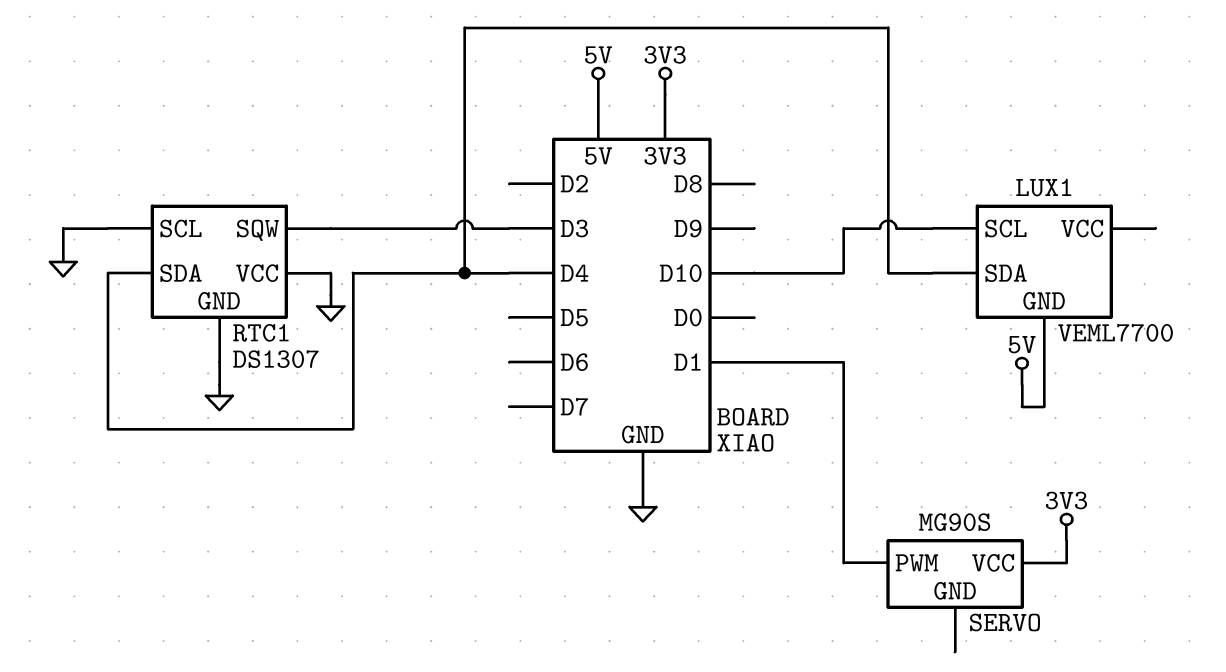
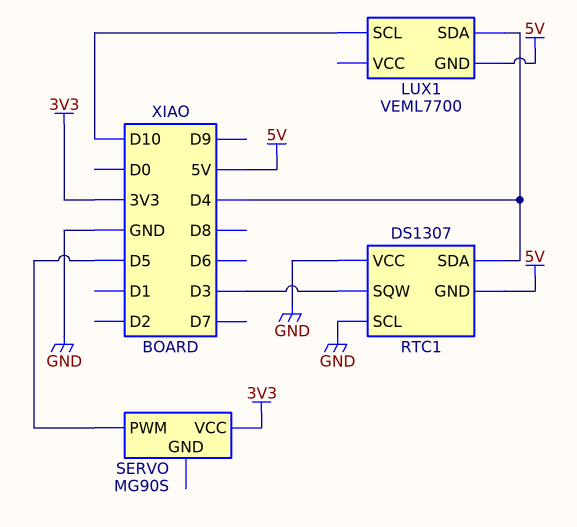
RTC1 pin GND: GND -> 5V
SERVO pin PWM: D1 -> D5

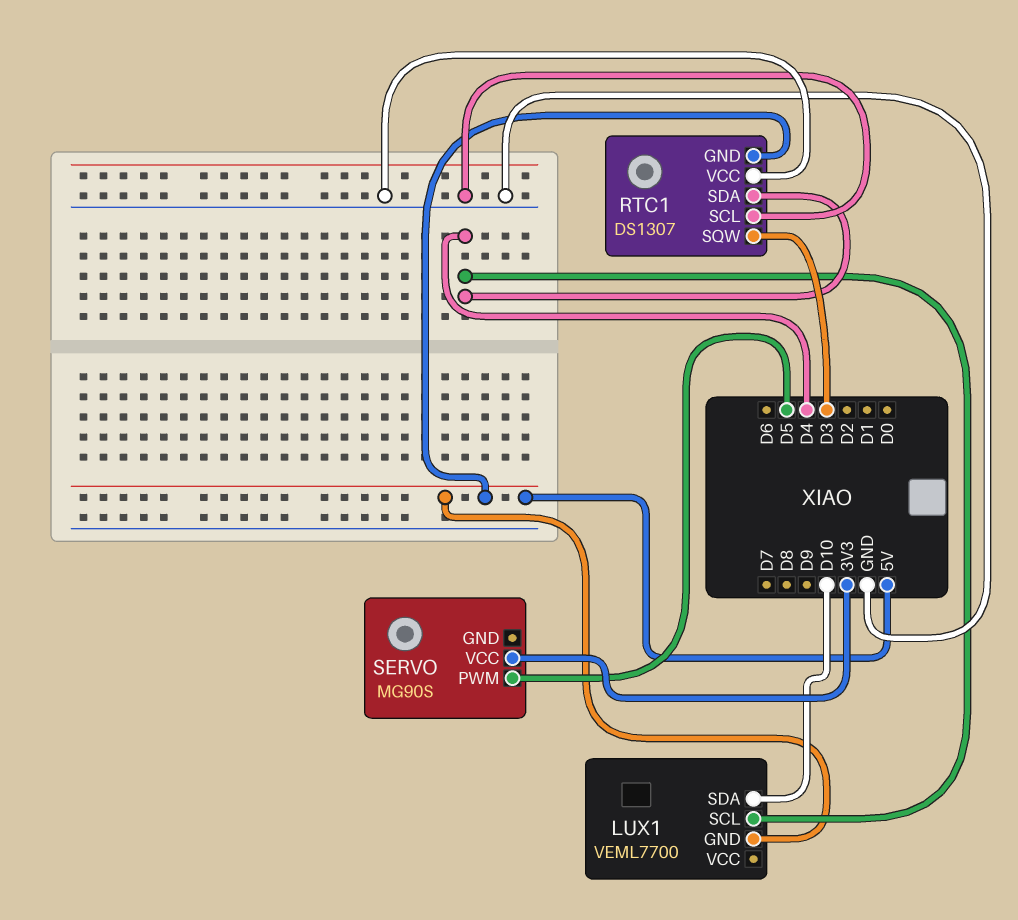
LUX1 pin SCL: D10 -> D4
LUX1 pin SDA: D4 -> D10

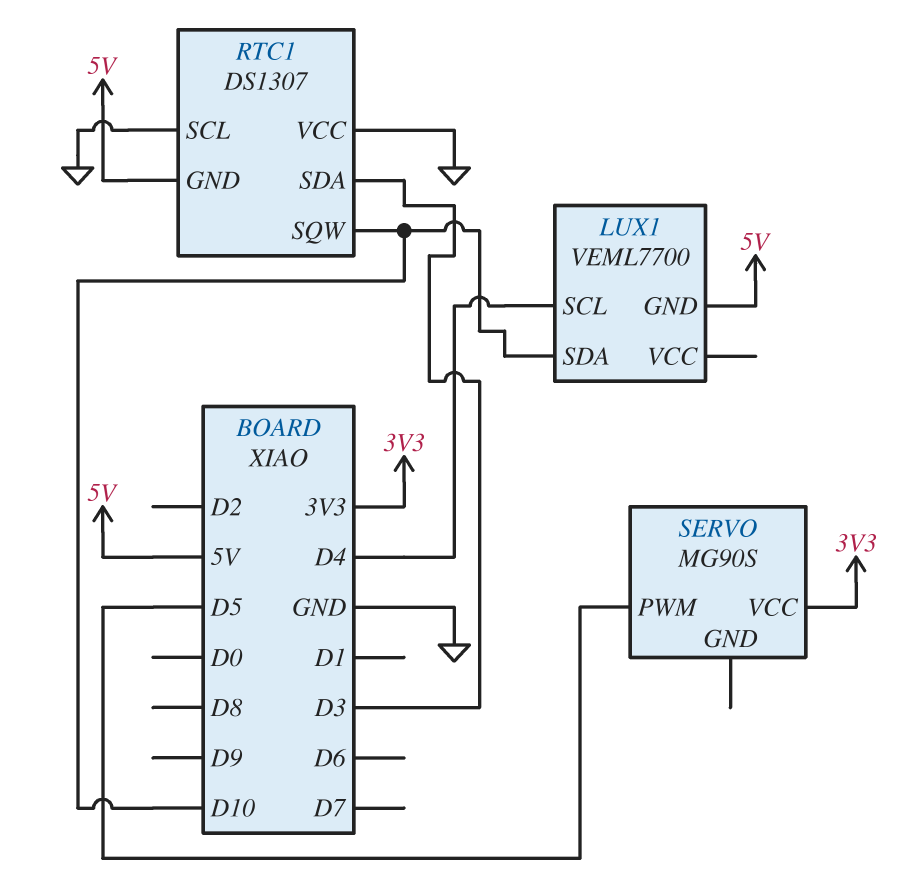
RTC1 pin SDA: D4 -> D3
RTC1 pin SQW: D3 -> D10

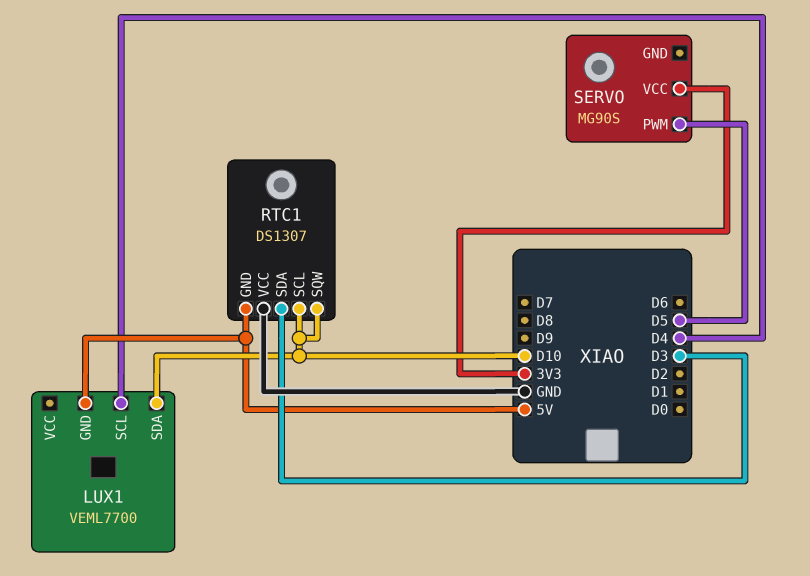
RTC1 pin SCL: GND -> D10

